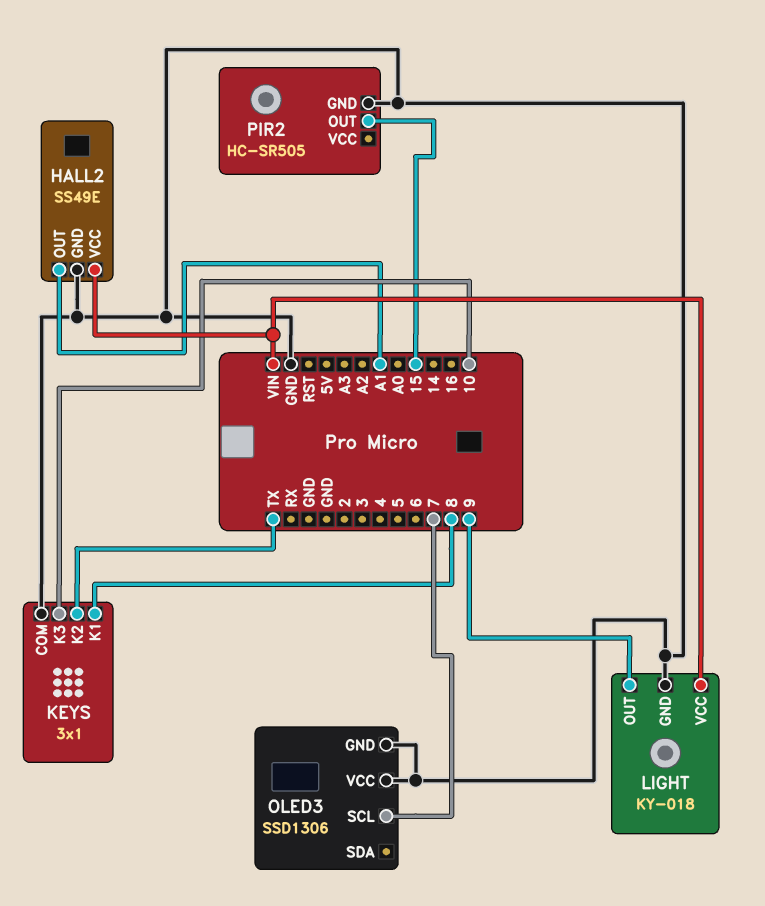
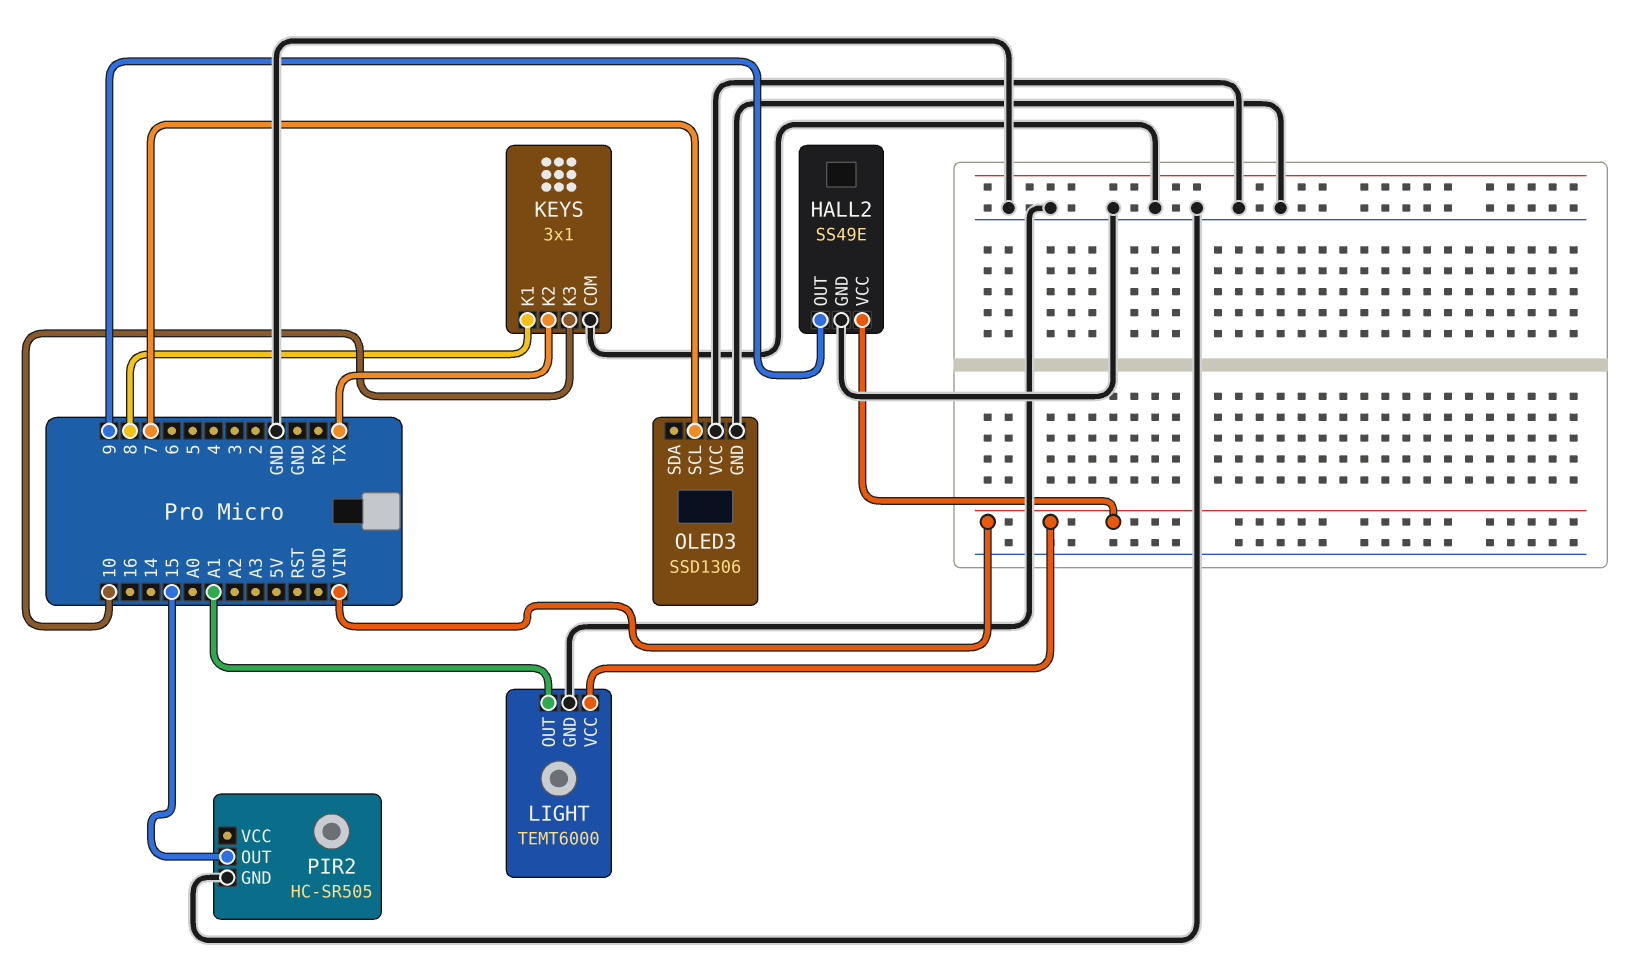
HALL2 pin OUT: A1 -> 9
LIGHT: KY-018 -> TEMT6000
LIGHT pin OUT: 9 -> A1

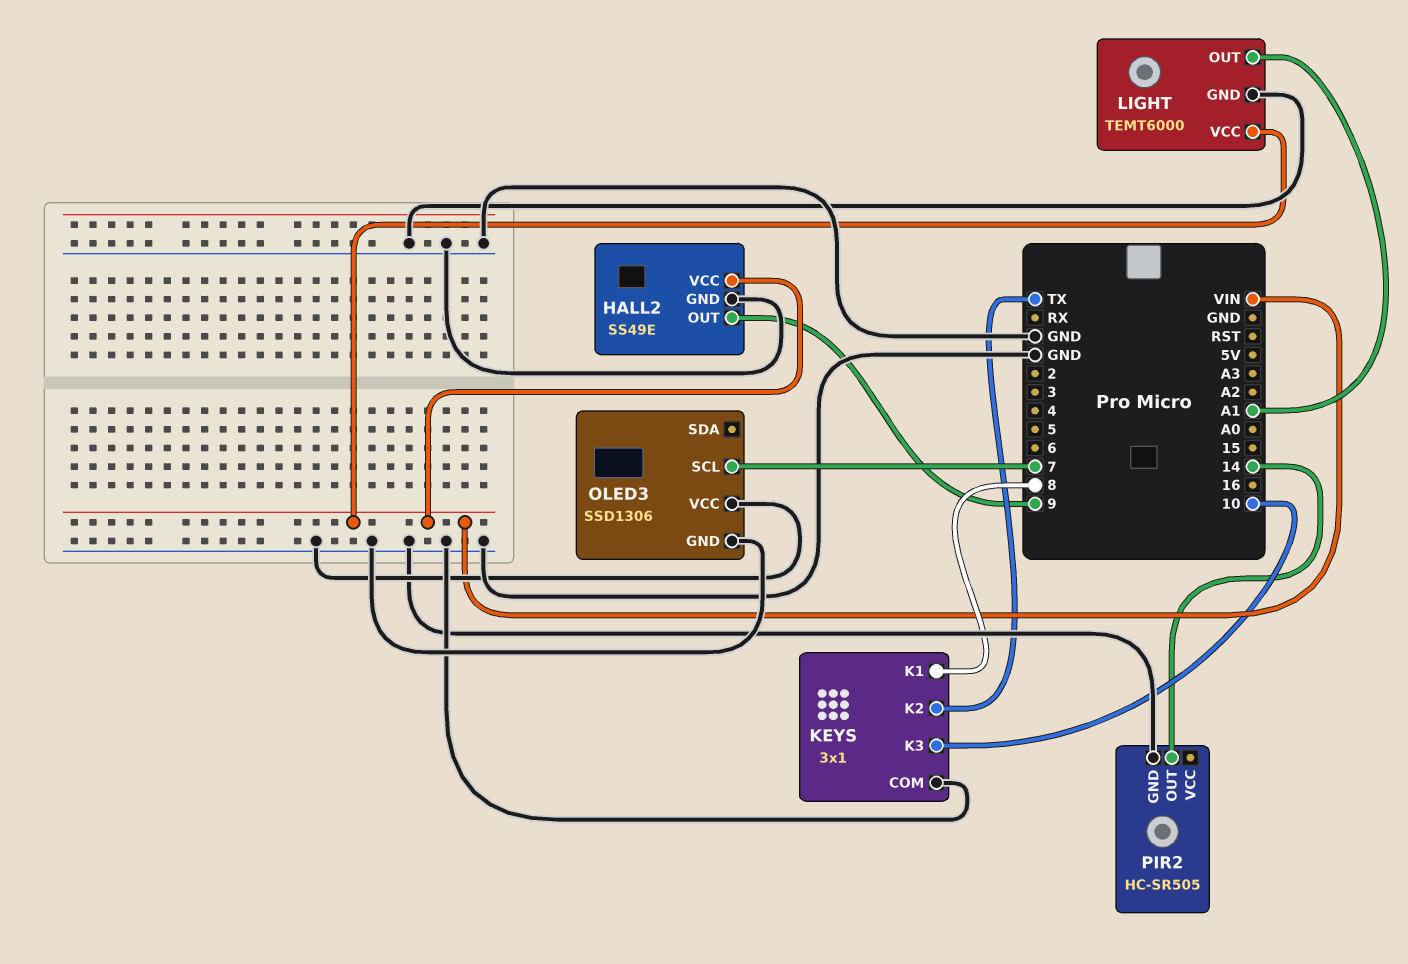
PIR2 pin OUT: 15 -> 14

